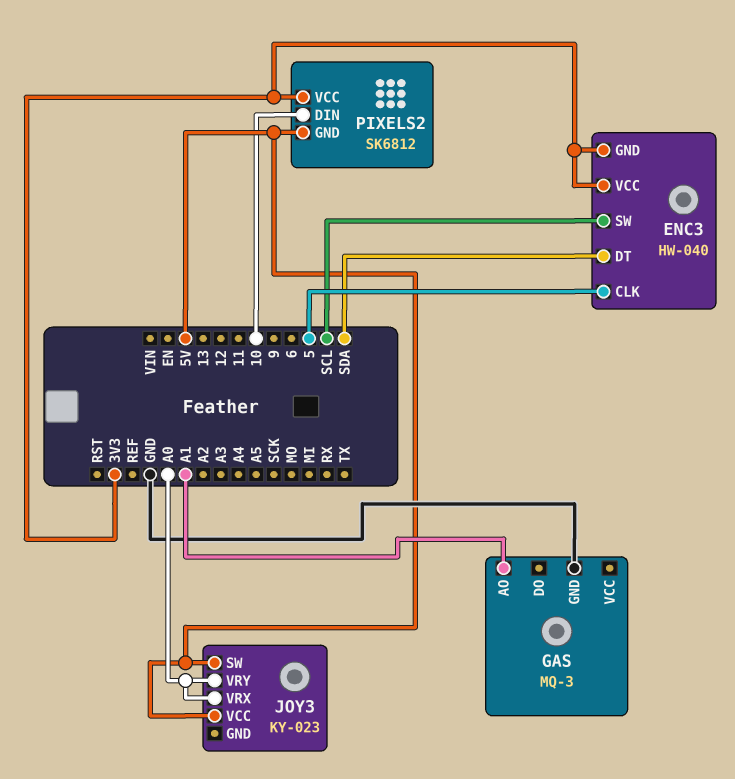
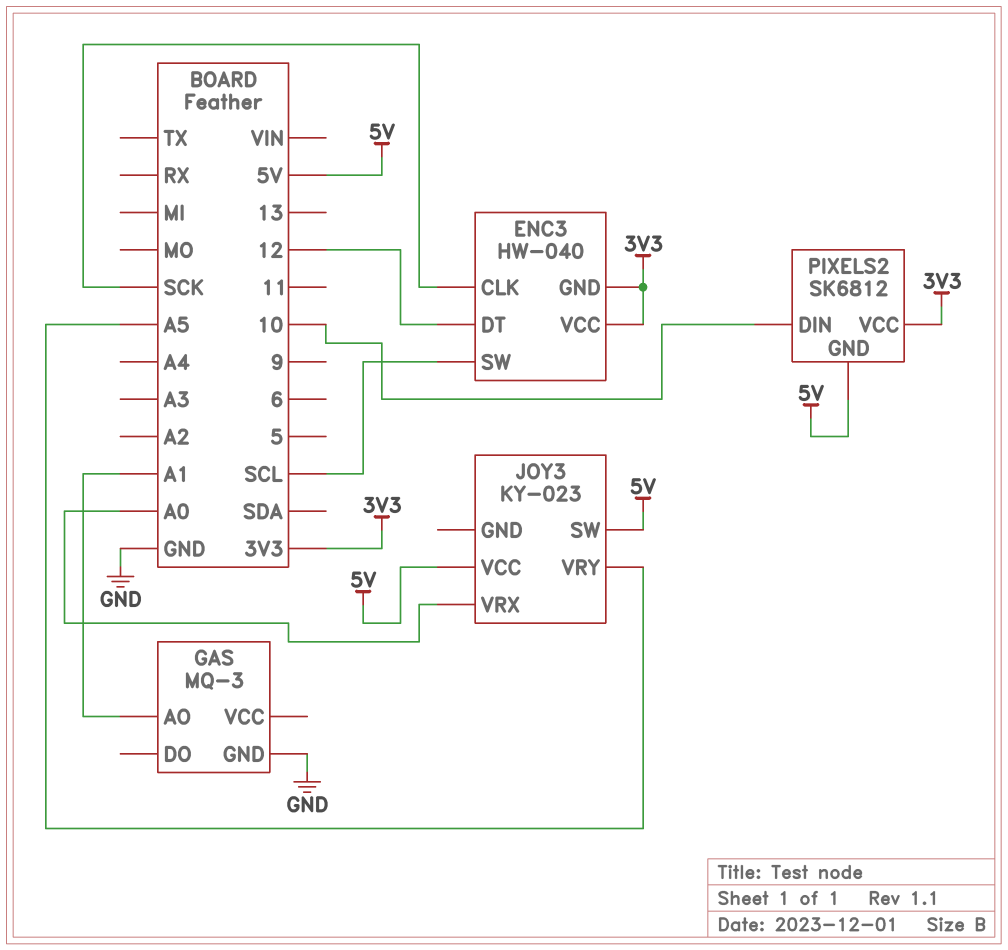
ENC3 pin CLK: 5 -> SCK
ENC3 pin DT: SDA -> 12
JOY3 pin VRY: A0 -> A5

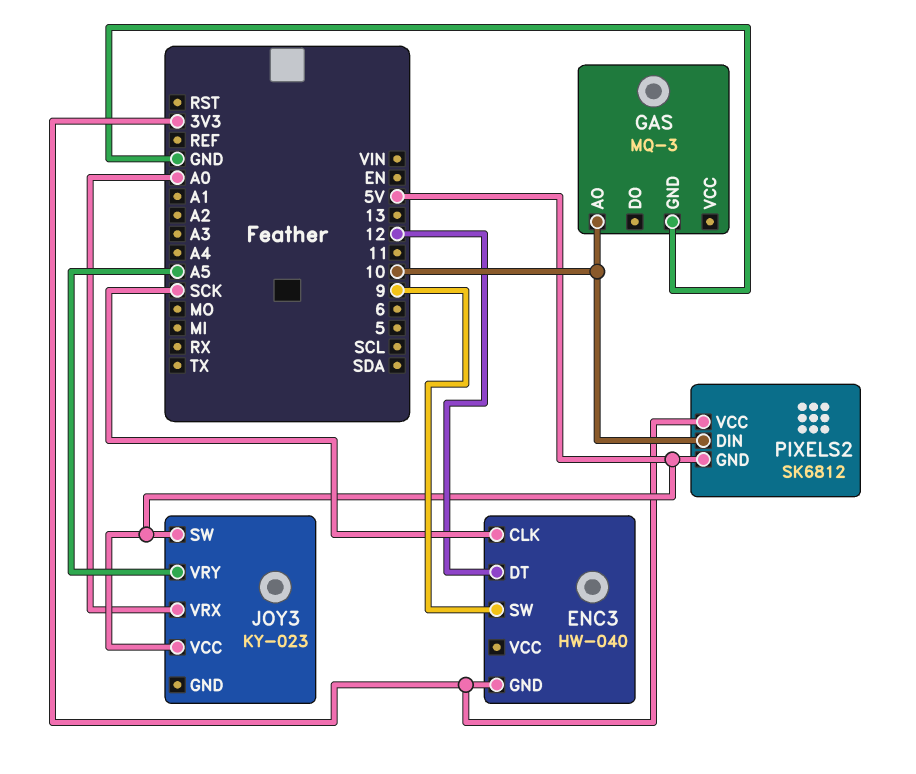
ENC3 pin SW: SCL -> 9
ENC3 pin VCC: 3V3 -> none
GAS pin AO: A1 -> 10

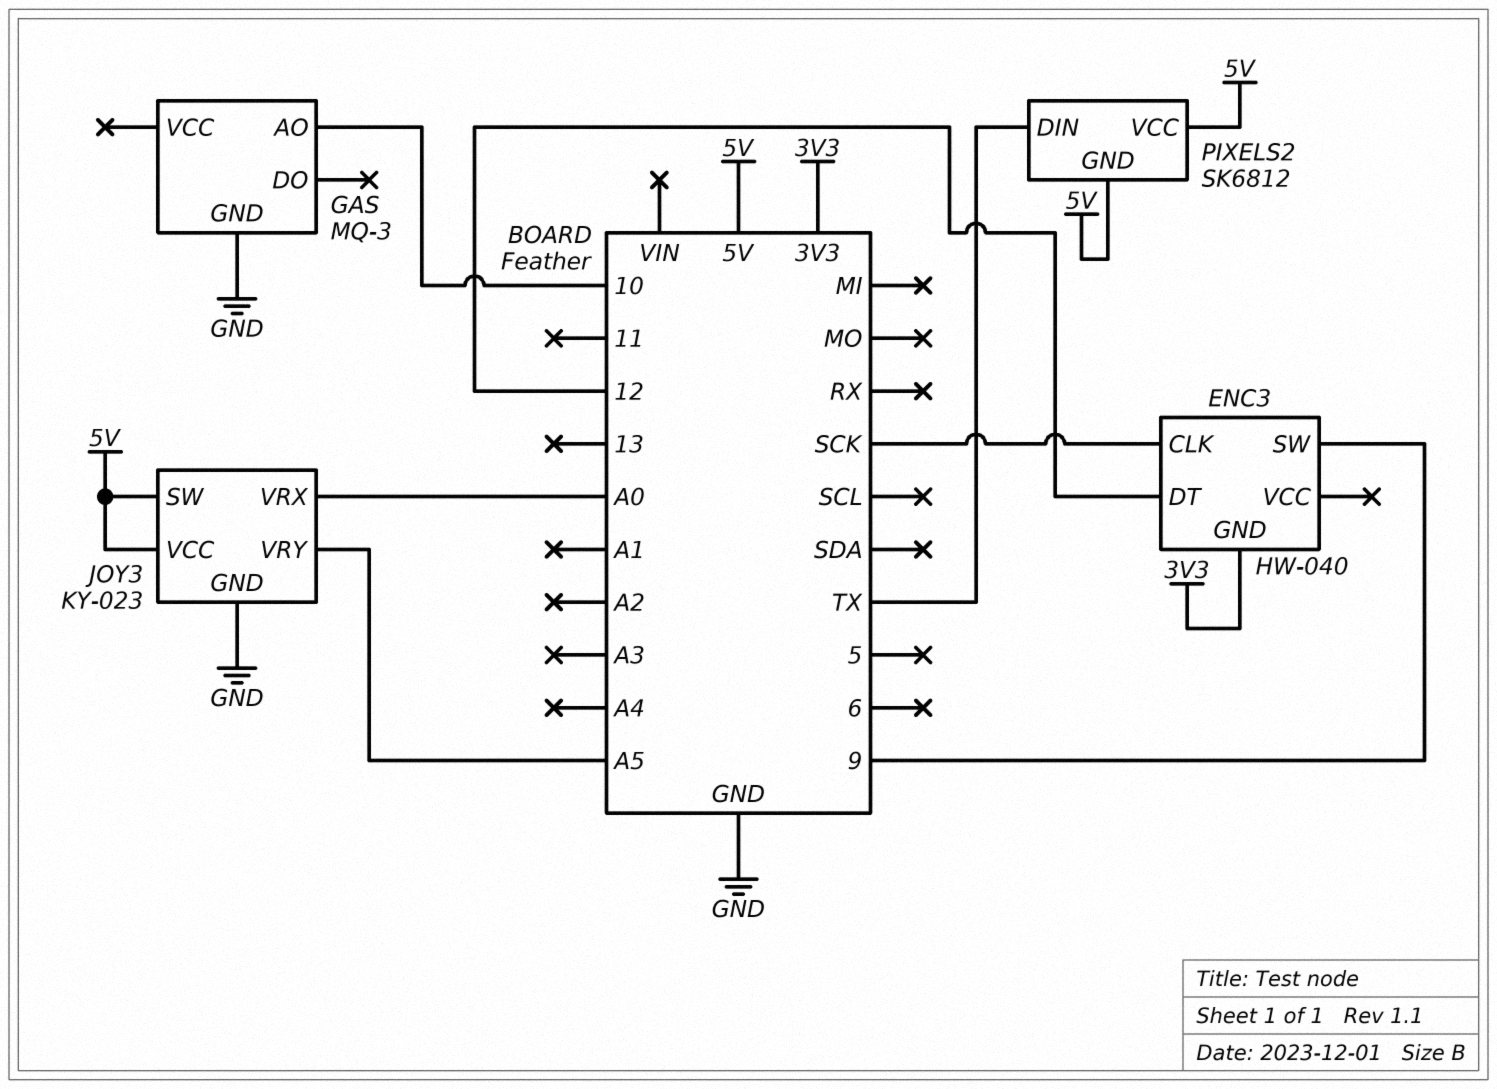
JOY3 pin GND: none -> GND
PIXELS2 pin DIN: 10 -> TX
PIXELS2 pin VCC: 3V3 -> 5V

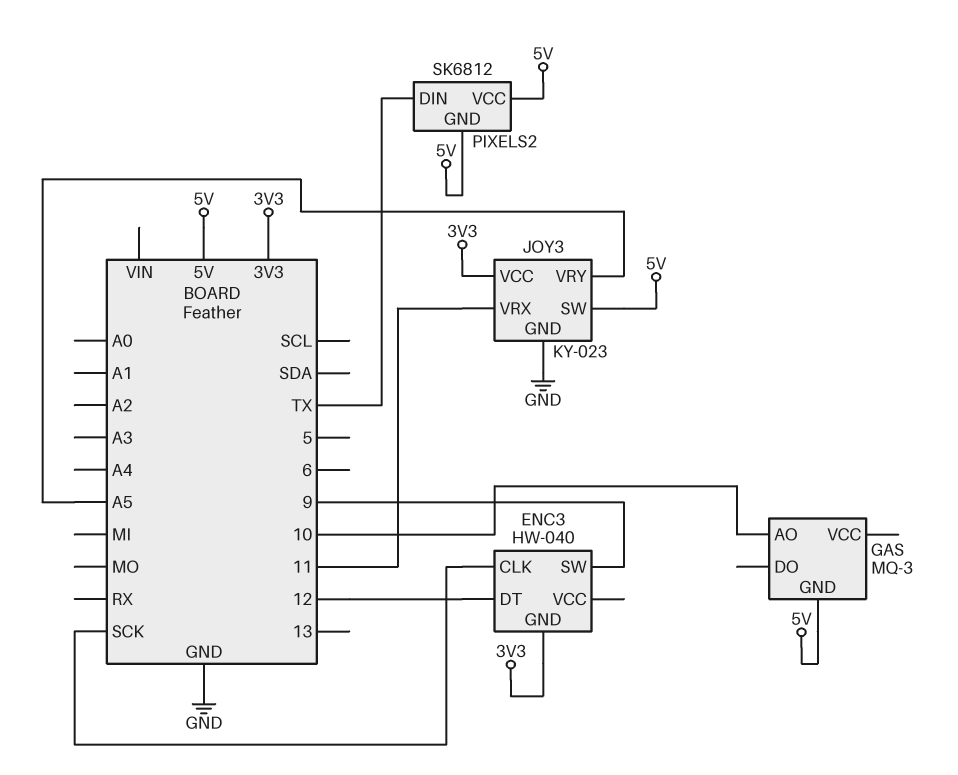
GAS pin GND: GND -> 5V
JOY3 pin VCC: 5V -> 3V3
JOY3 pin VRX: A0 -> 11

